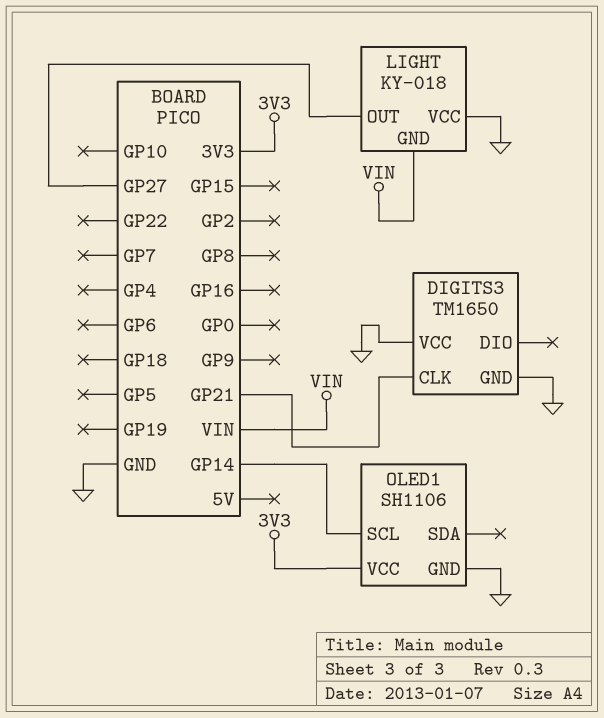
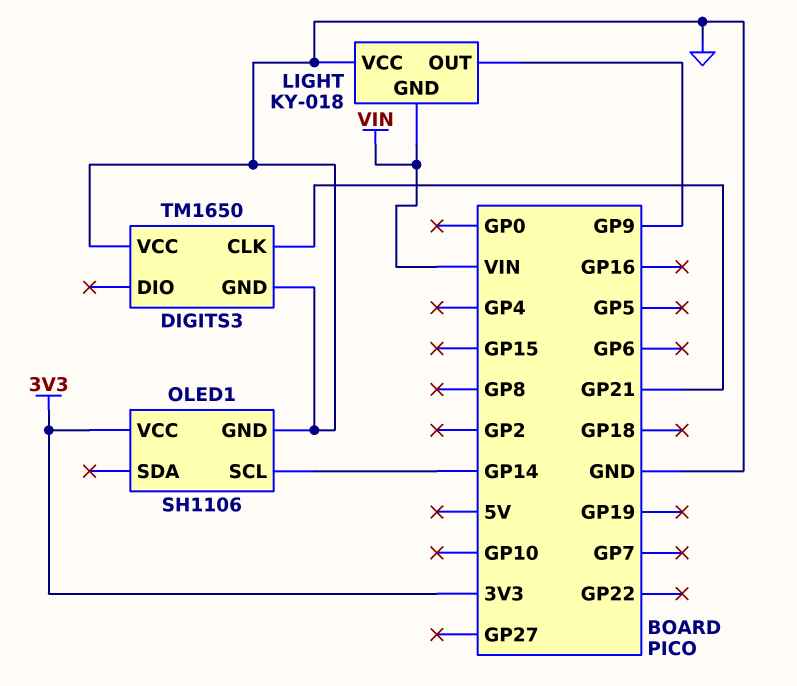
LIGHT pin OUT: GP27 -> GP9

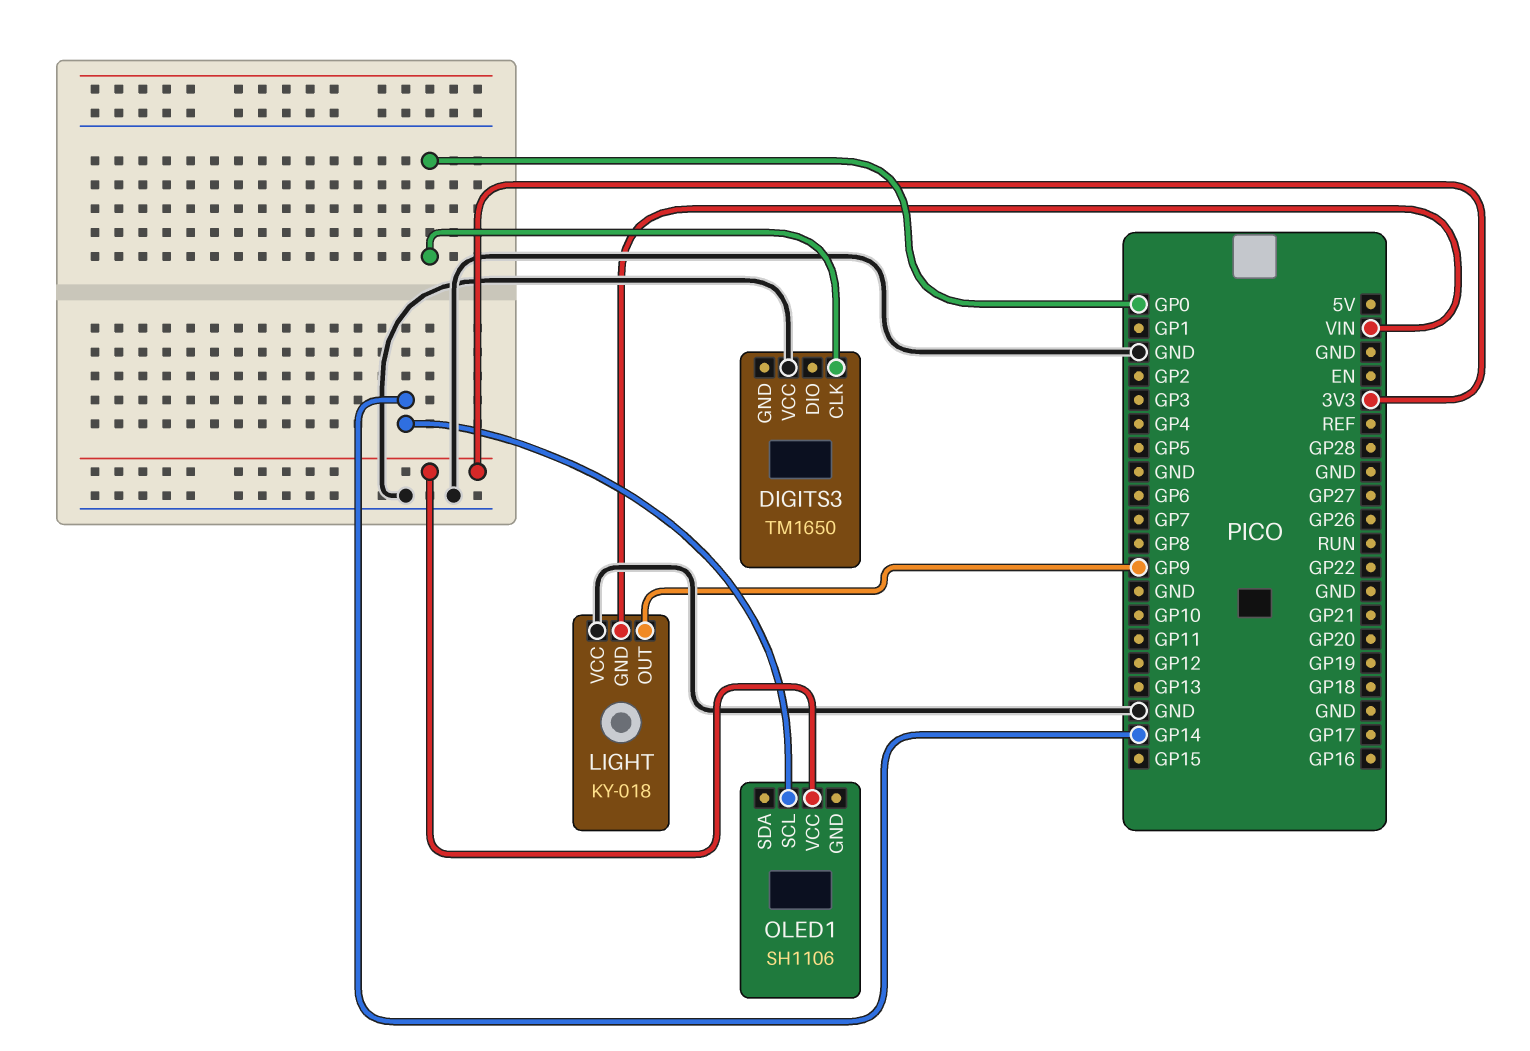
DIGITS3 pin CLK: GP21 -> GP0
DIGITS3 pin GND: GND -> none
OLED1 pin GND: GND -> none

